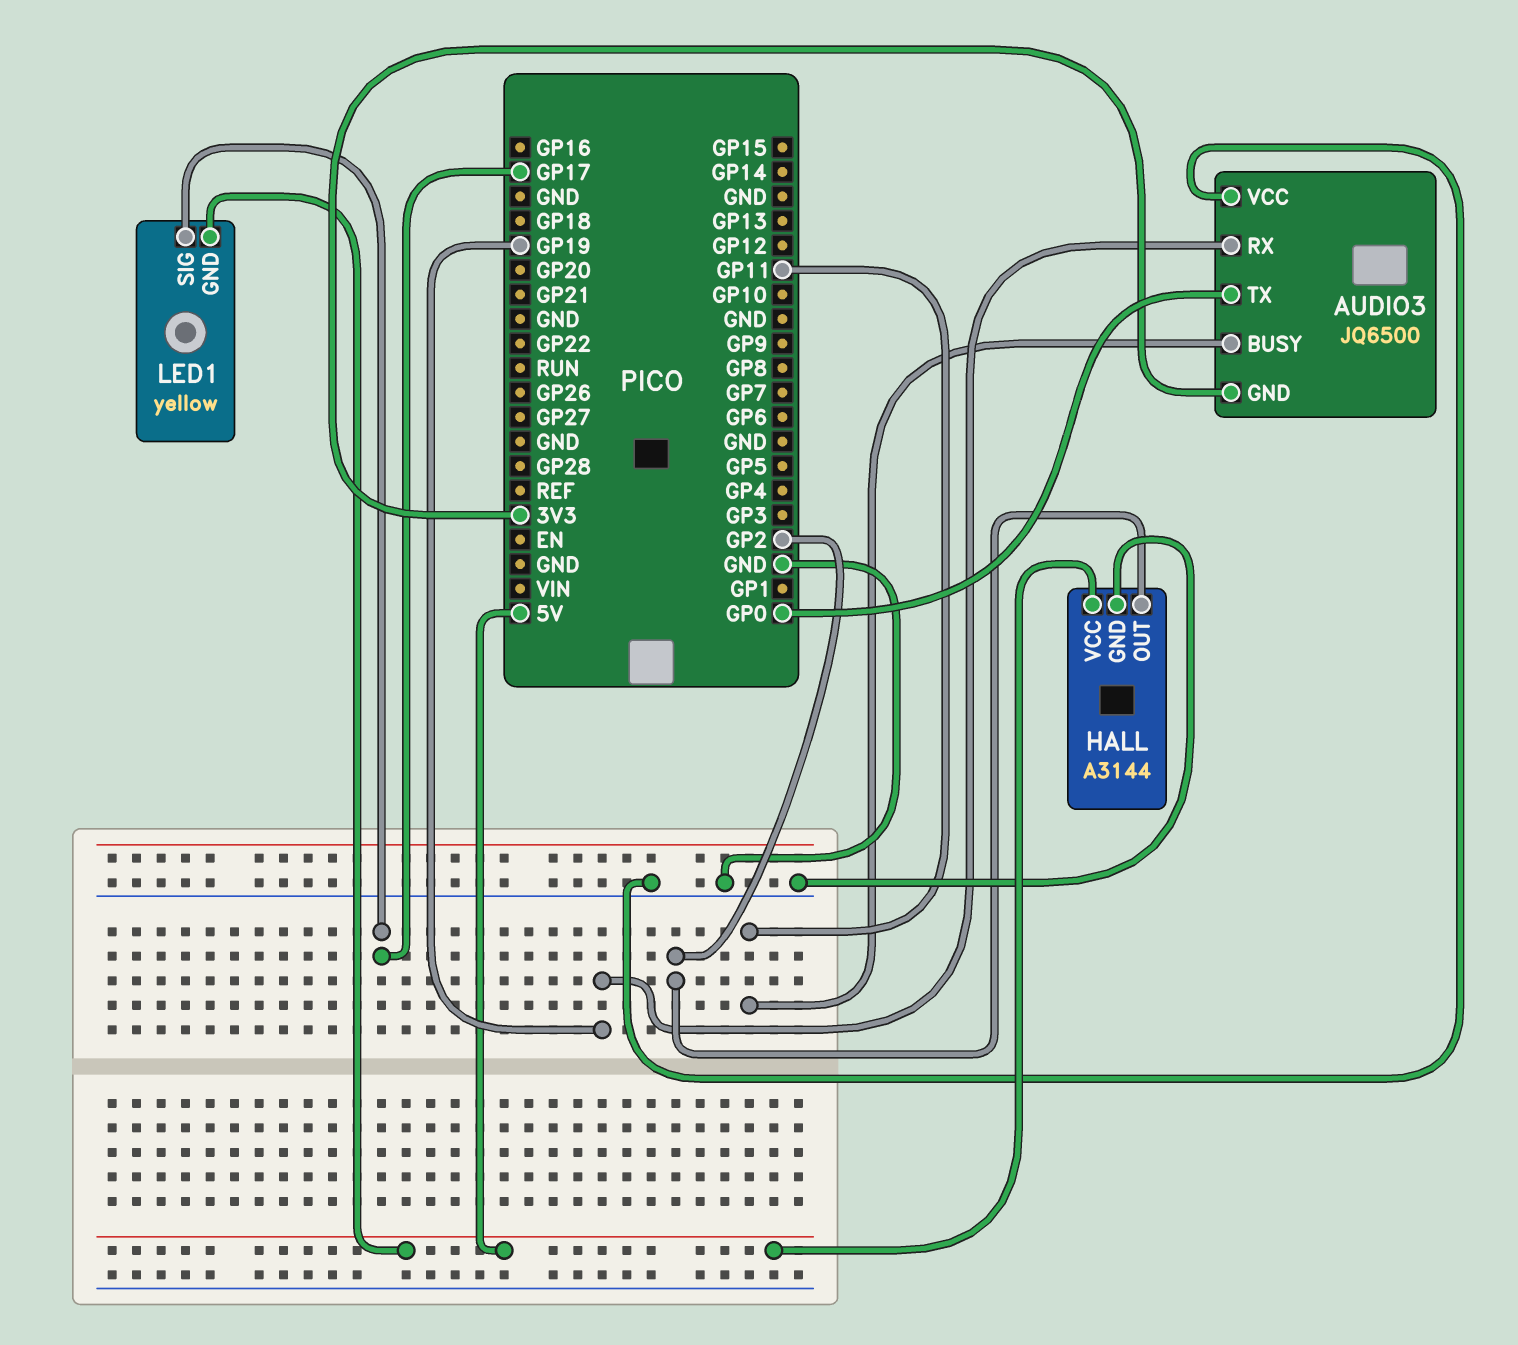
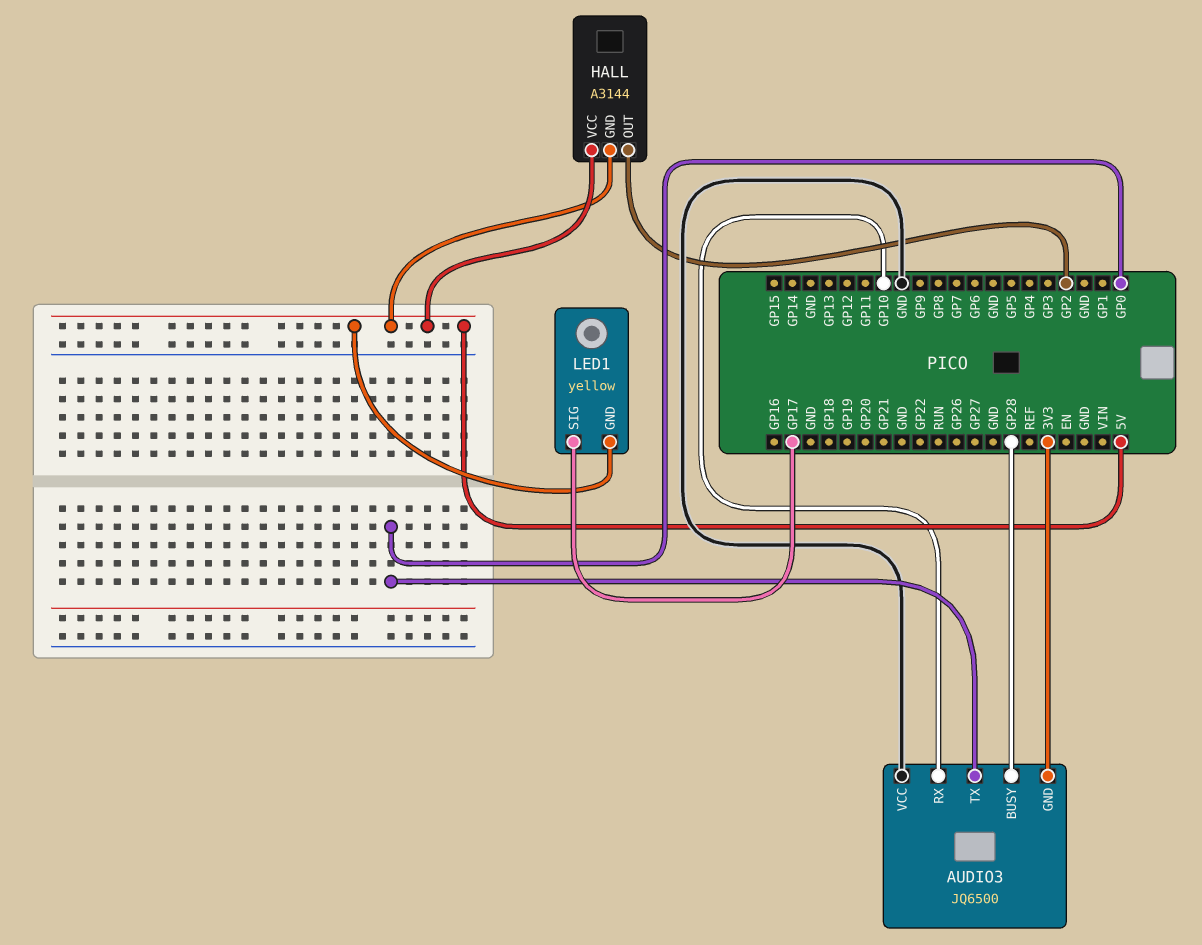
AUDIO3 pin BUSY: GP11 -> GP28
AUDIO3 pin RX: GP19 -> GP10
HALL pin GND: GND -> 5V

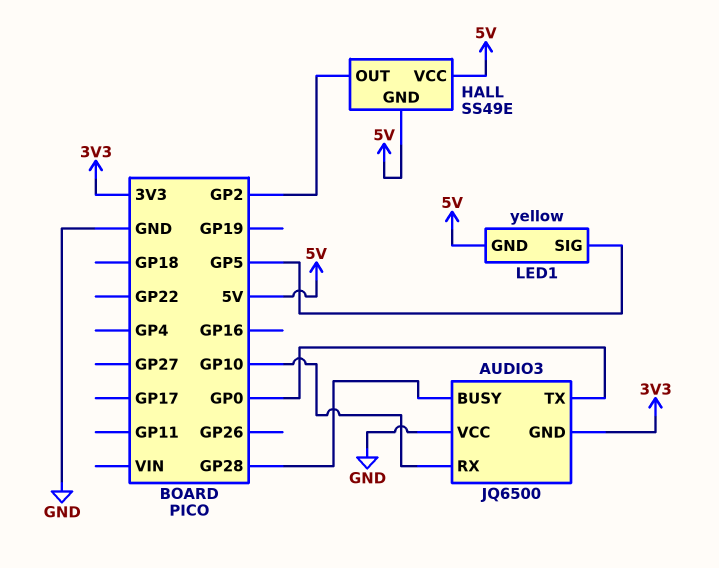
HALL: A3144 -> SS49E
LED1 pin SIG: GP17 -> GP5

